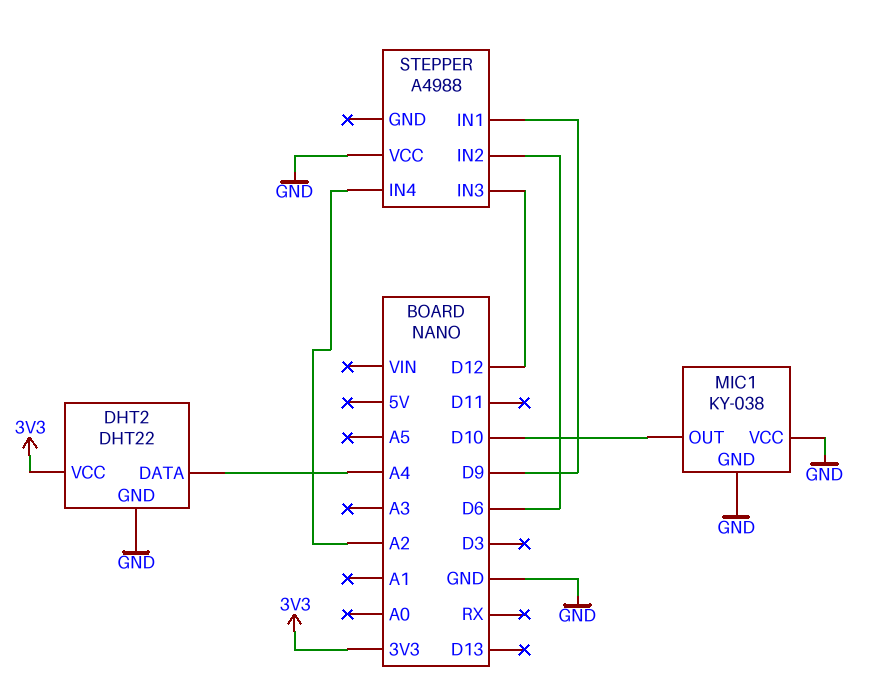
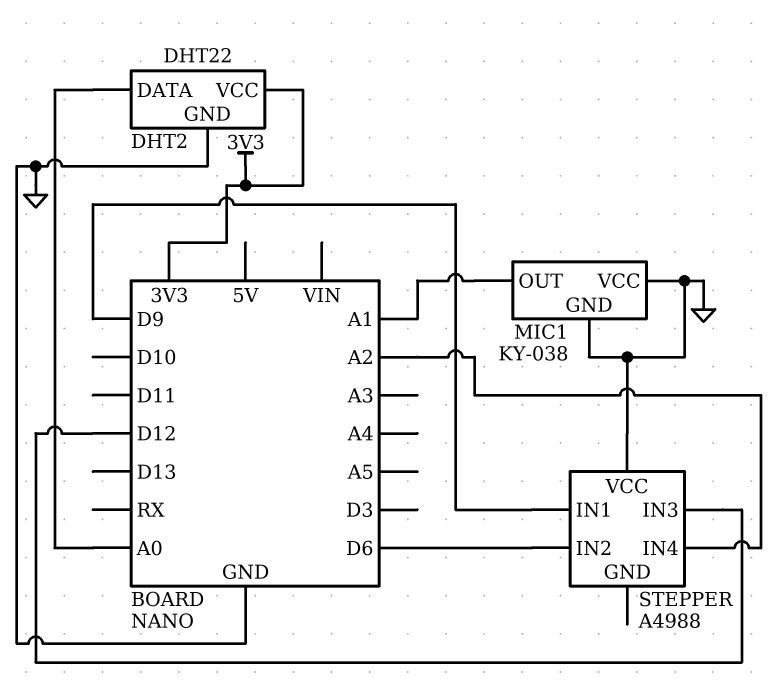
DHT2 pin DATA: A4 -> A0
MIC1 pin OUT: D10 -> A1

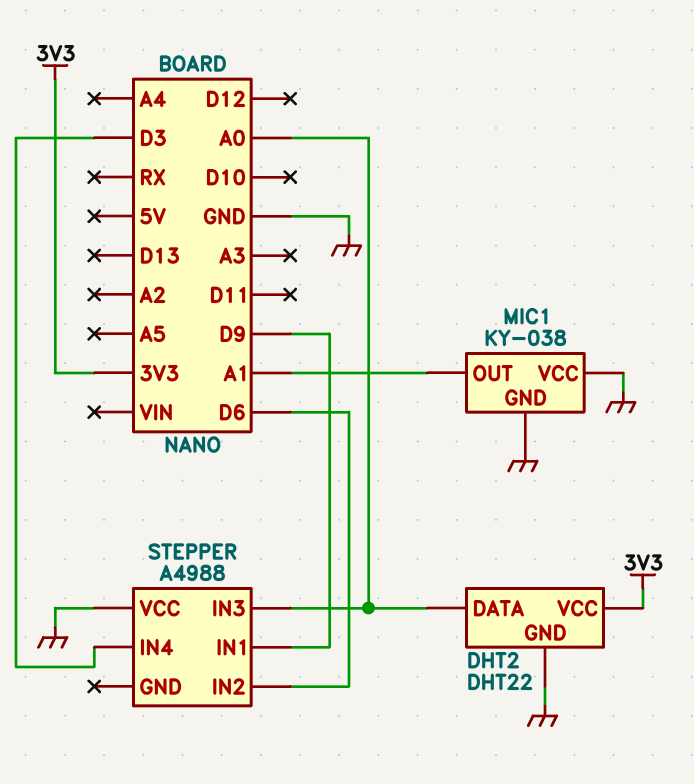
STEPPER pin IN3: D12 -> A0
STEPPER pin IN4: A2 -> D3

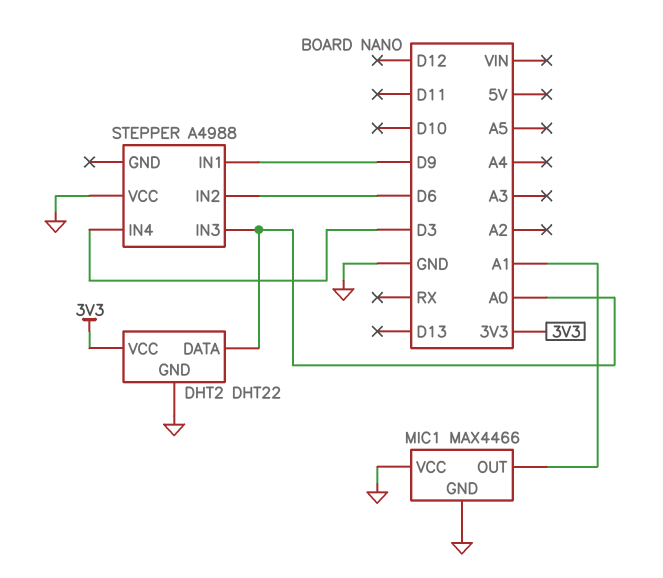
MIC1: KY-038 -> MAX4466

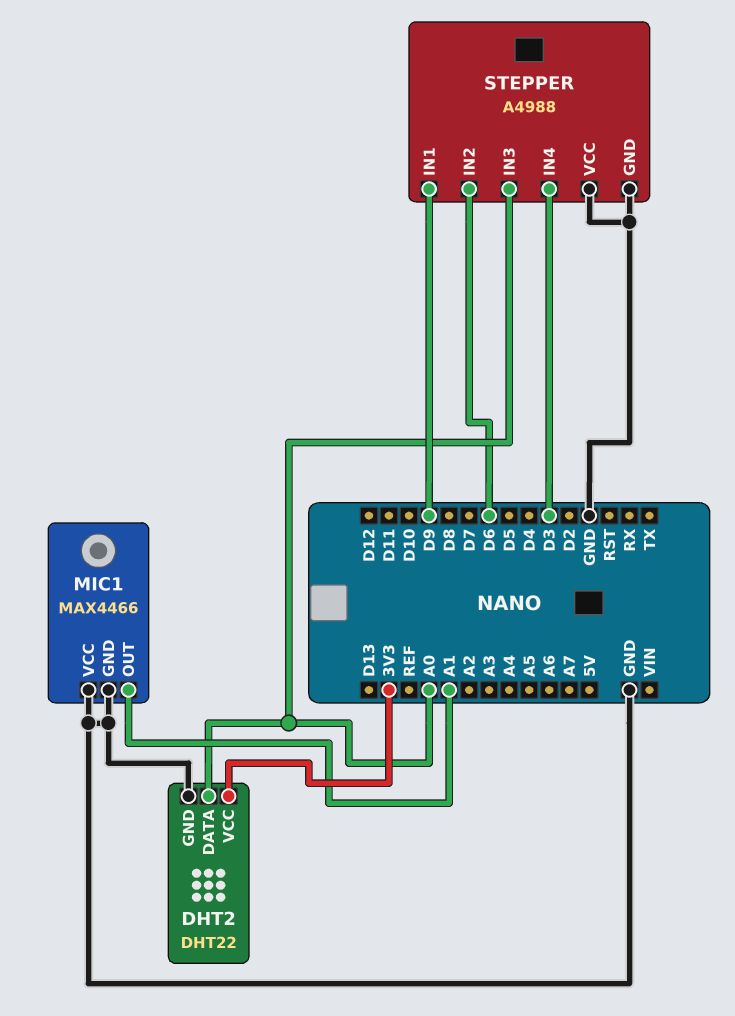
STEPPER pin GND: none -> GND

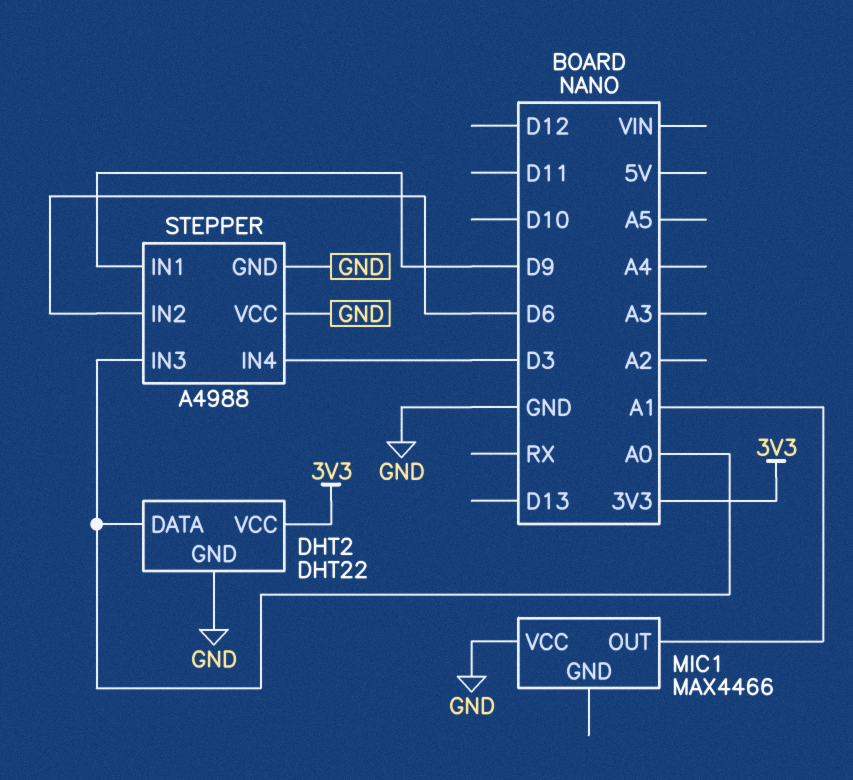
MIC1 pin GND: GND -> none

